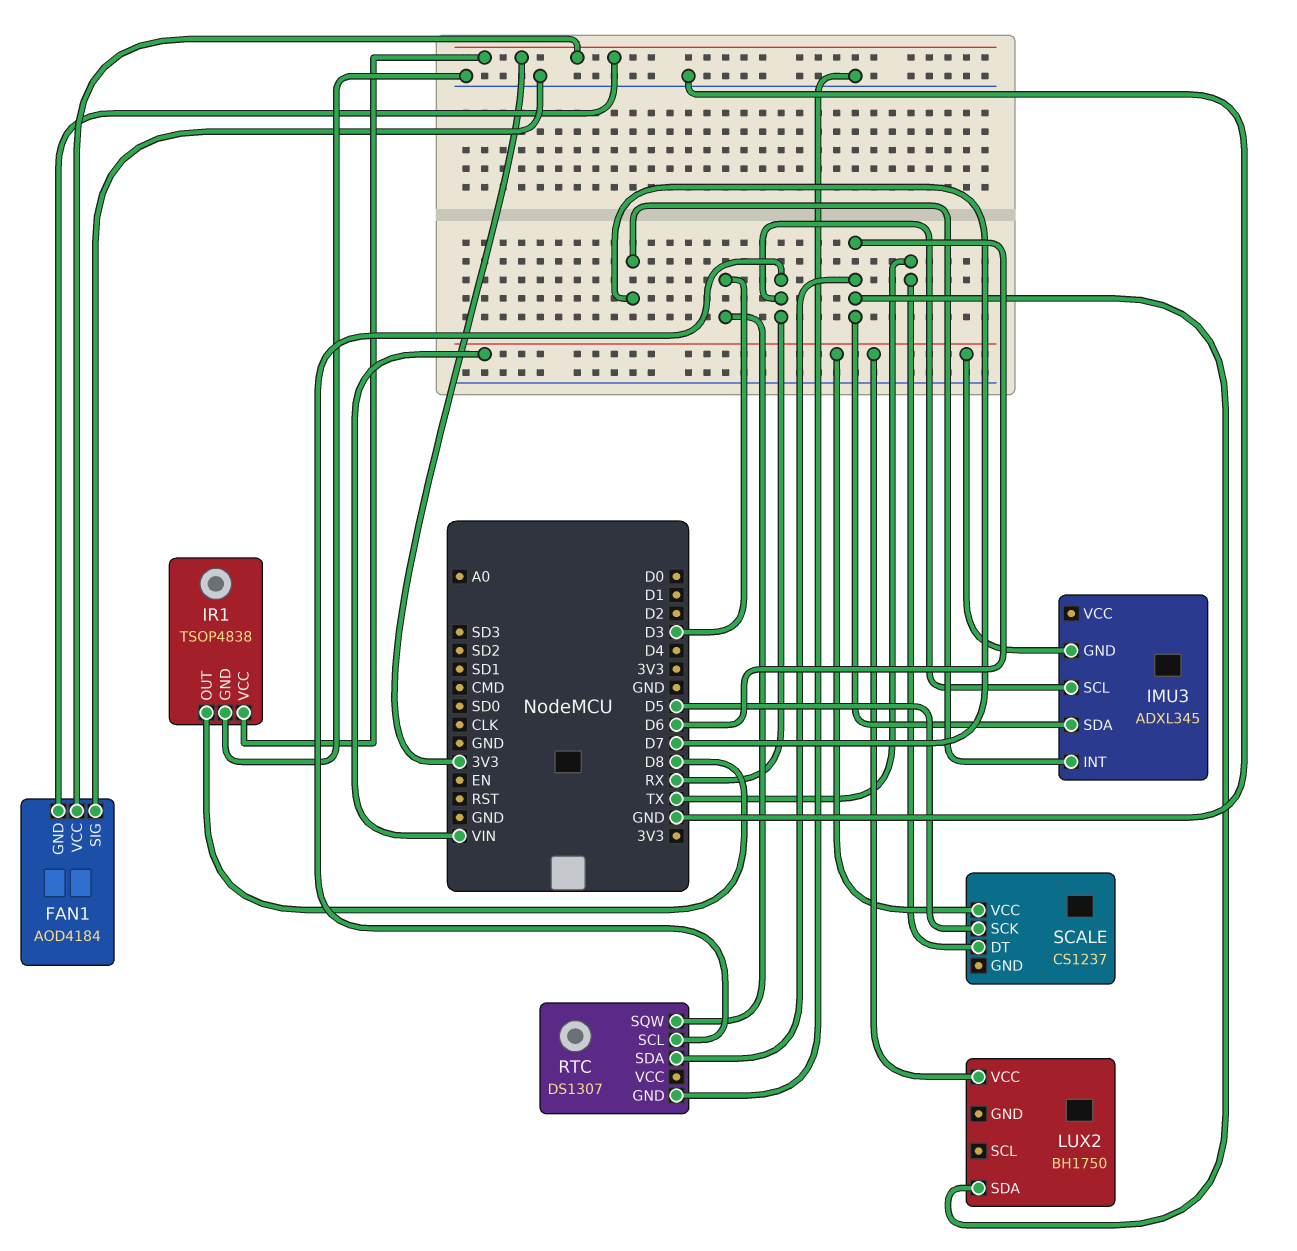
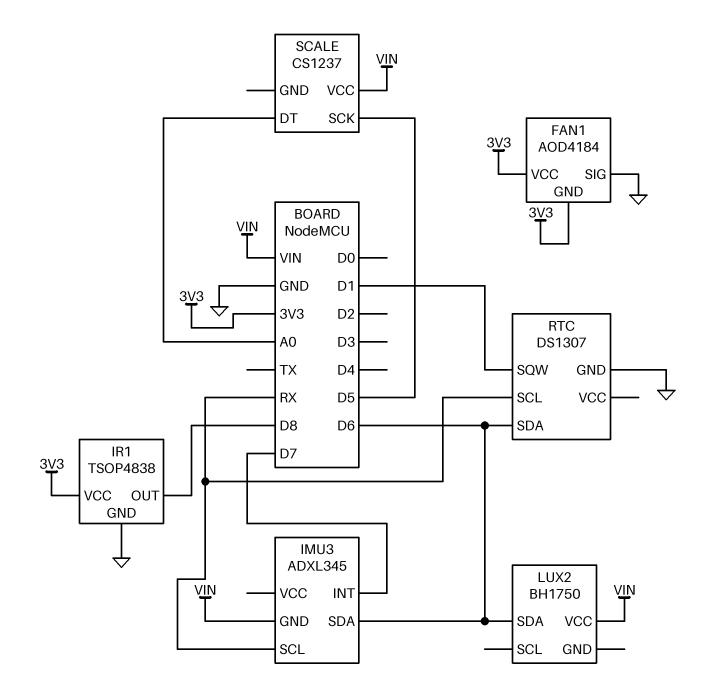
RTC pin SQW: D3 -> D1
SCALE pin DT: TX -> A0

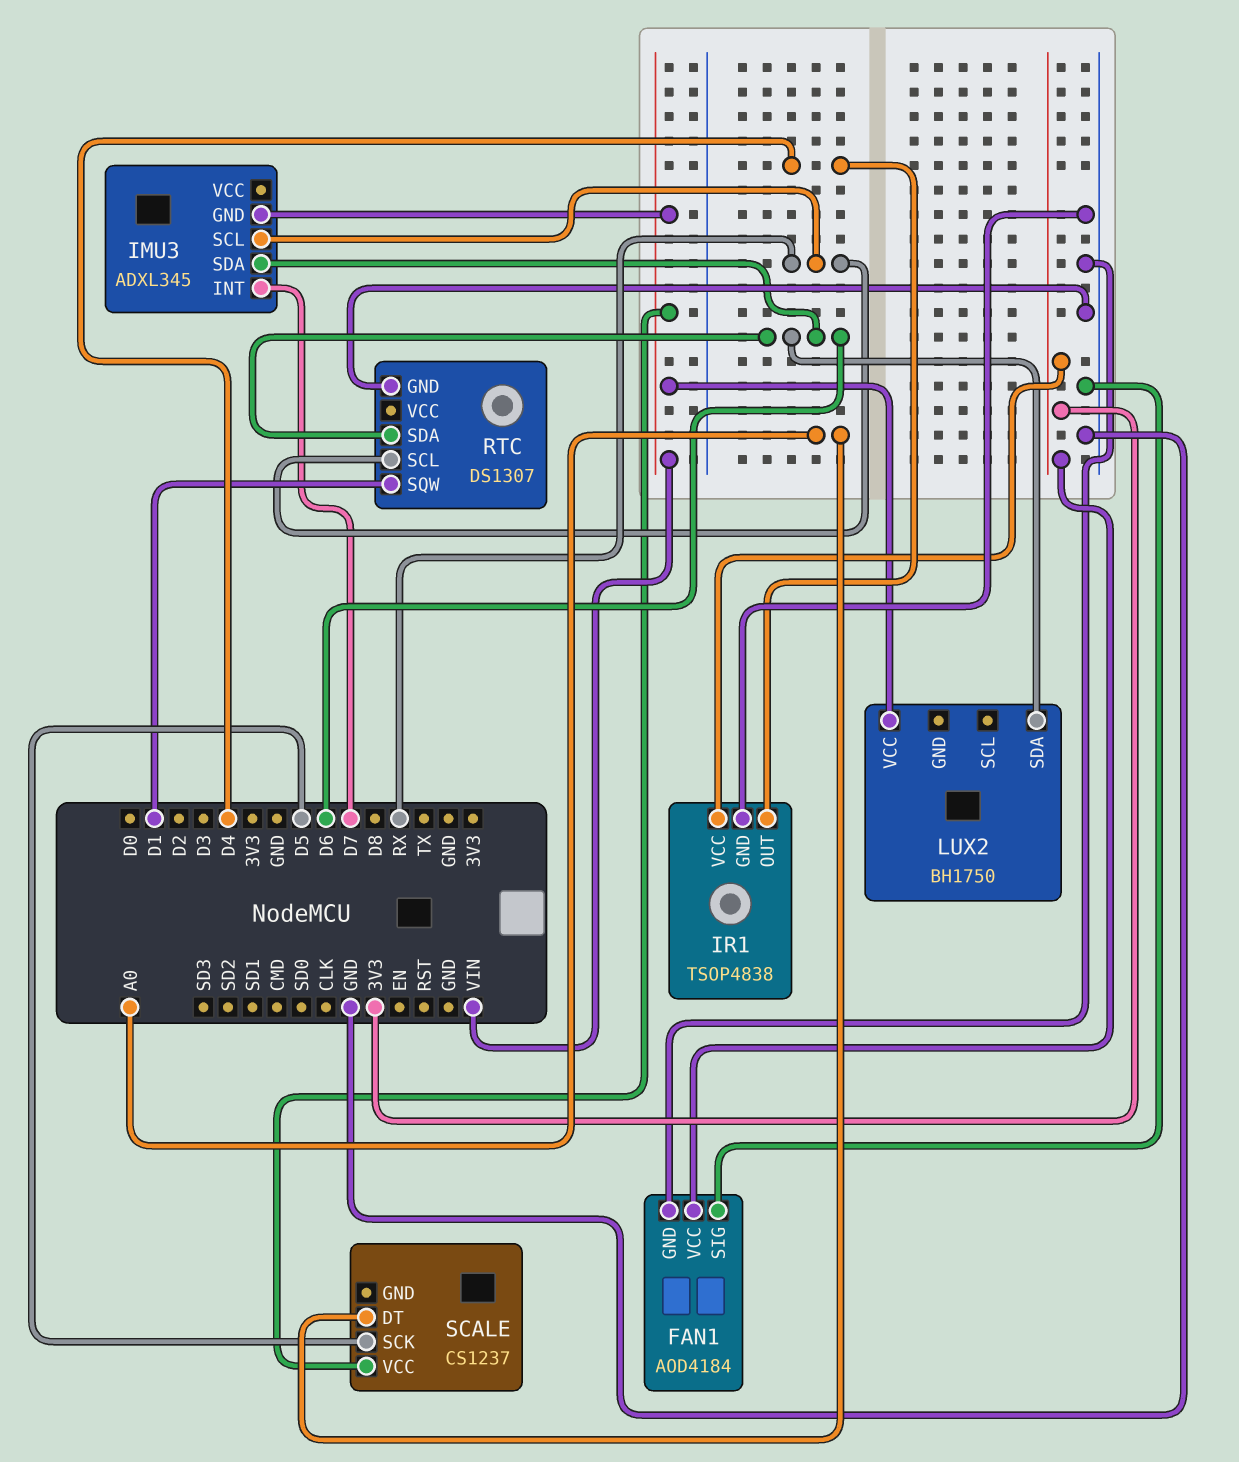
FAN1 pin GND: 3V3 -> GND
IR1 pin OUT: D8 -> D4

